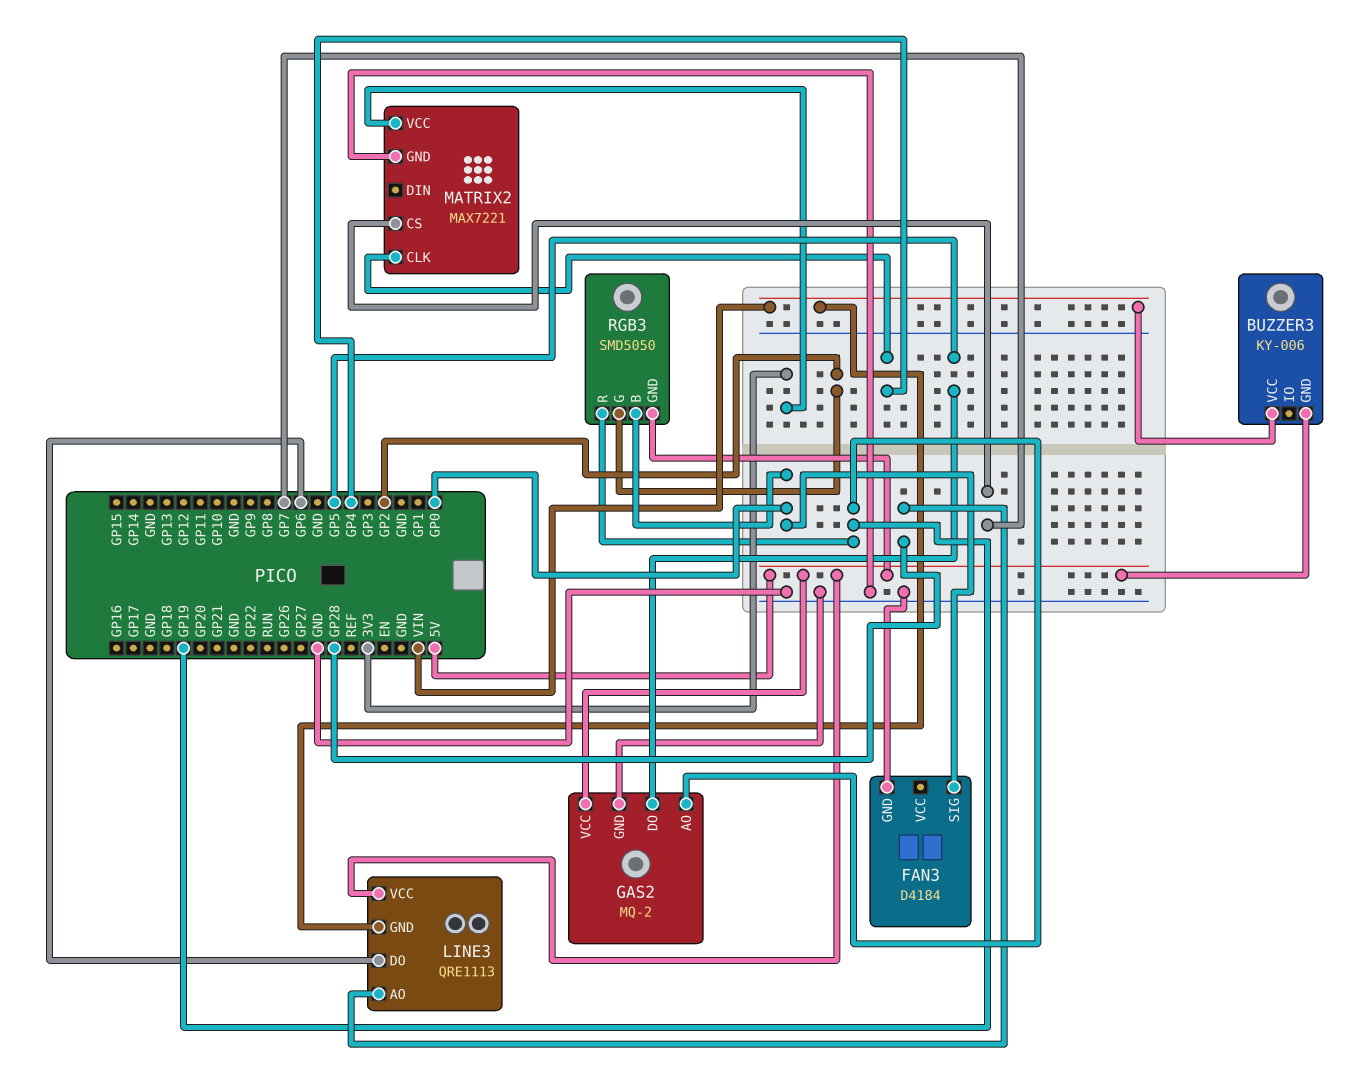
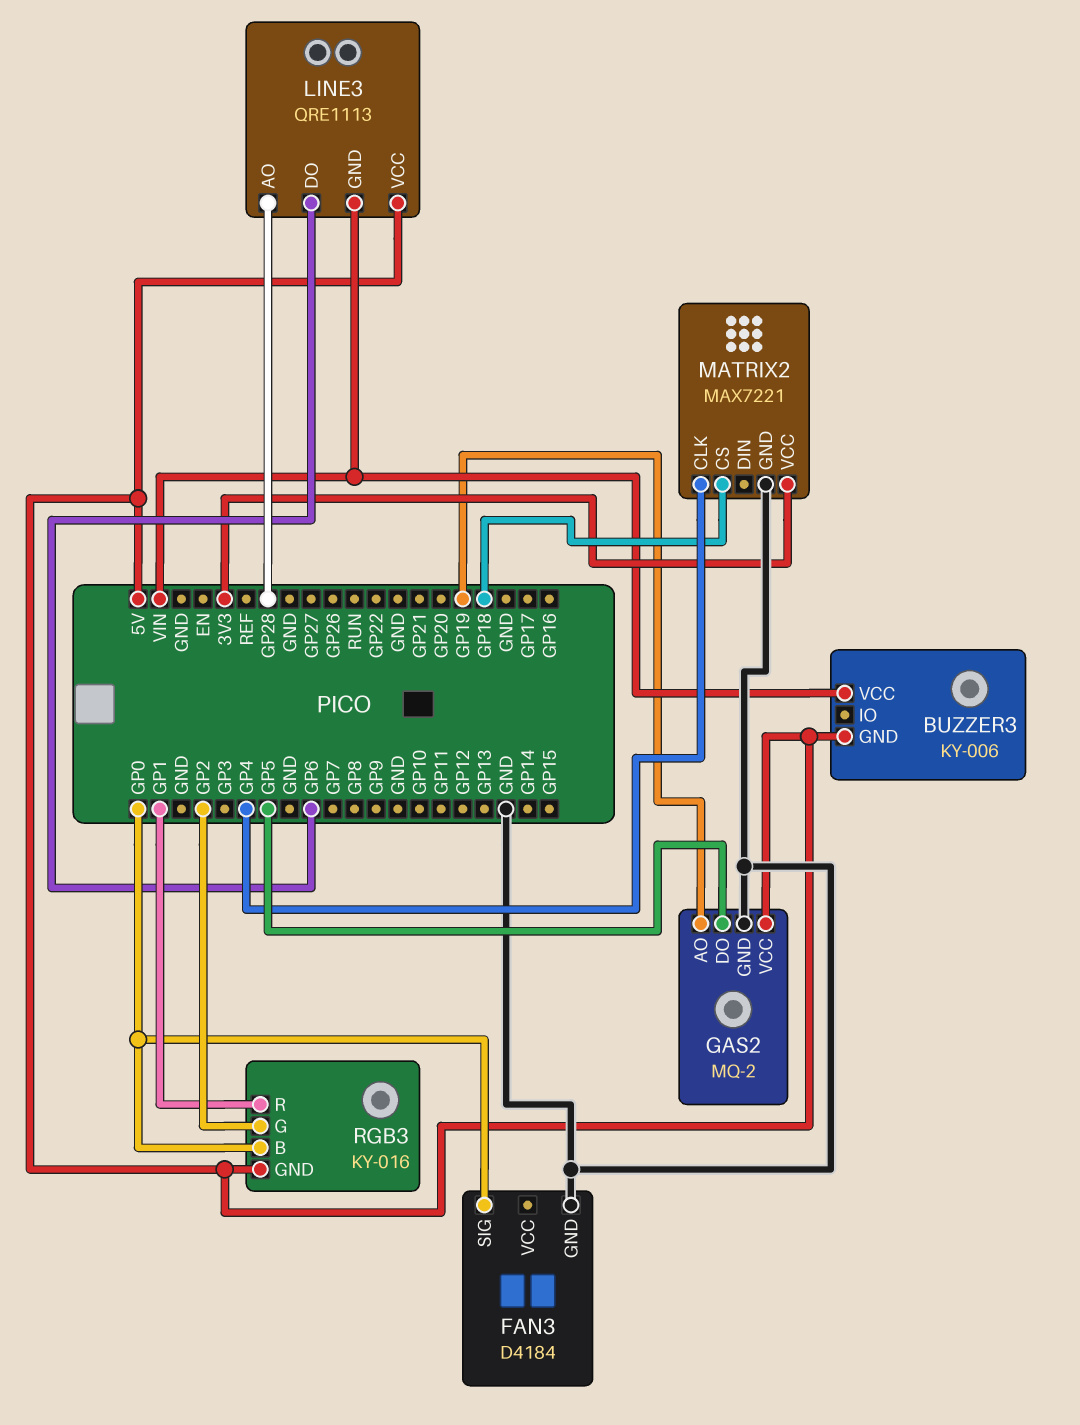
MATRIX2 pin CS: GP7 -> GP18
RGB3: SMD5050 -> KY-016
RGB3 pin R: GP19 -> GP1

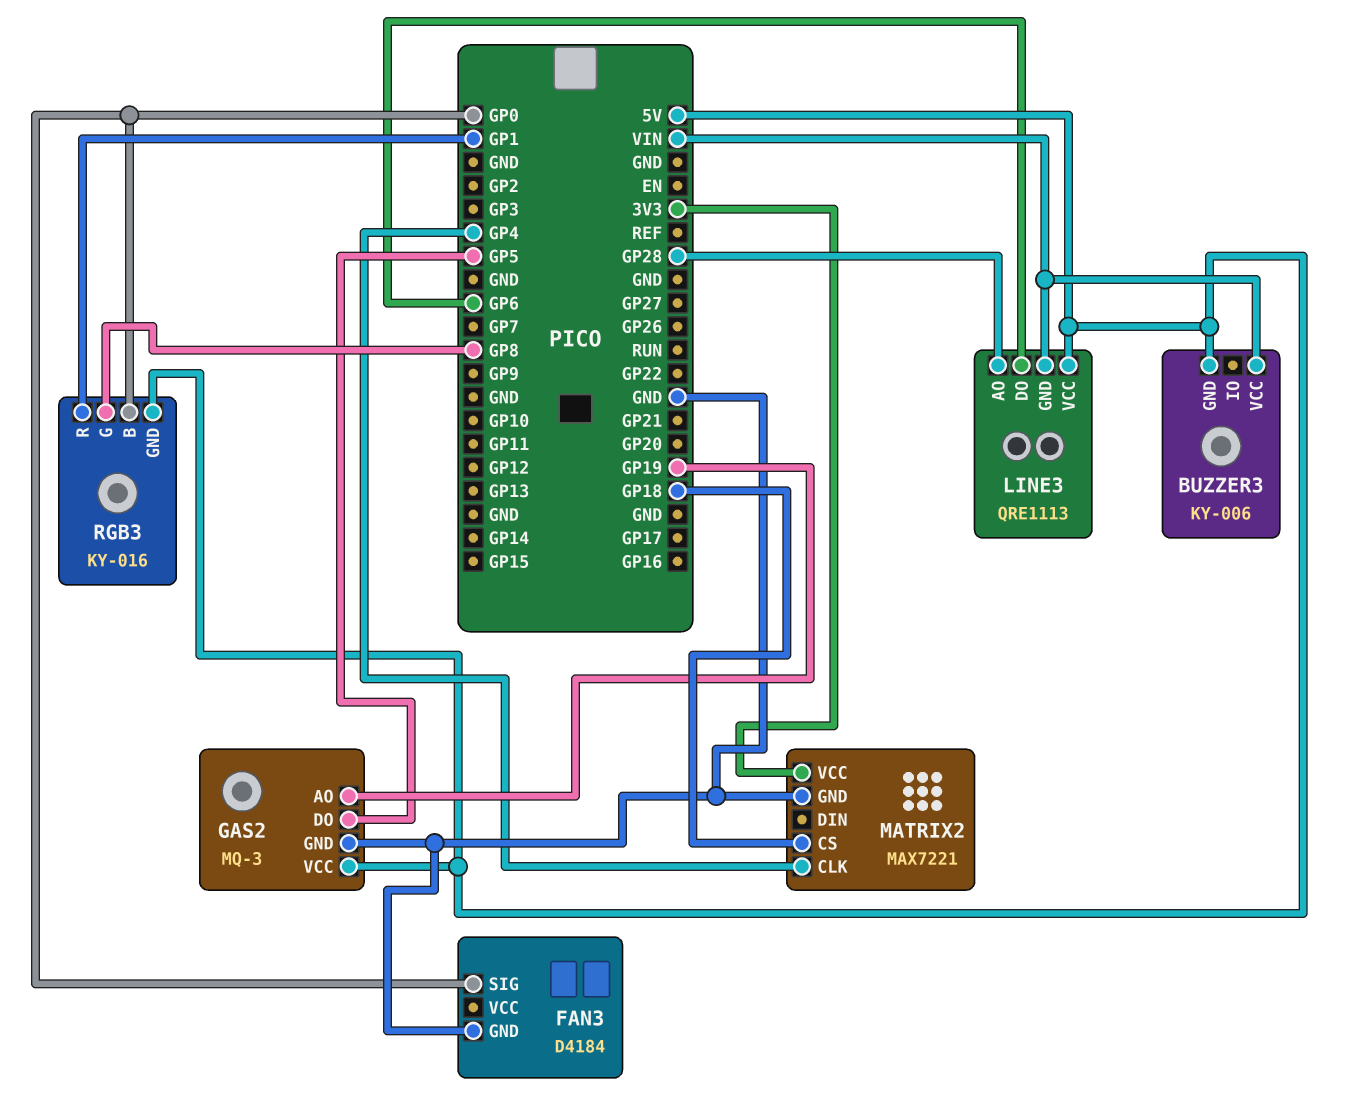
GAS2: MQ-2 -> MQ-3
RGB3 pin G: GP2 -> GP8

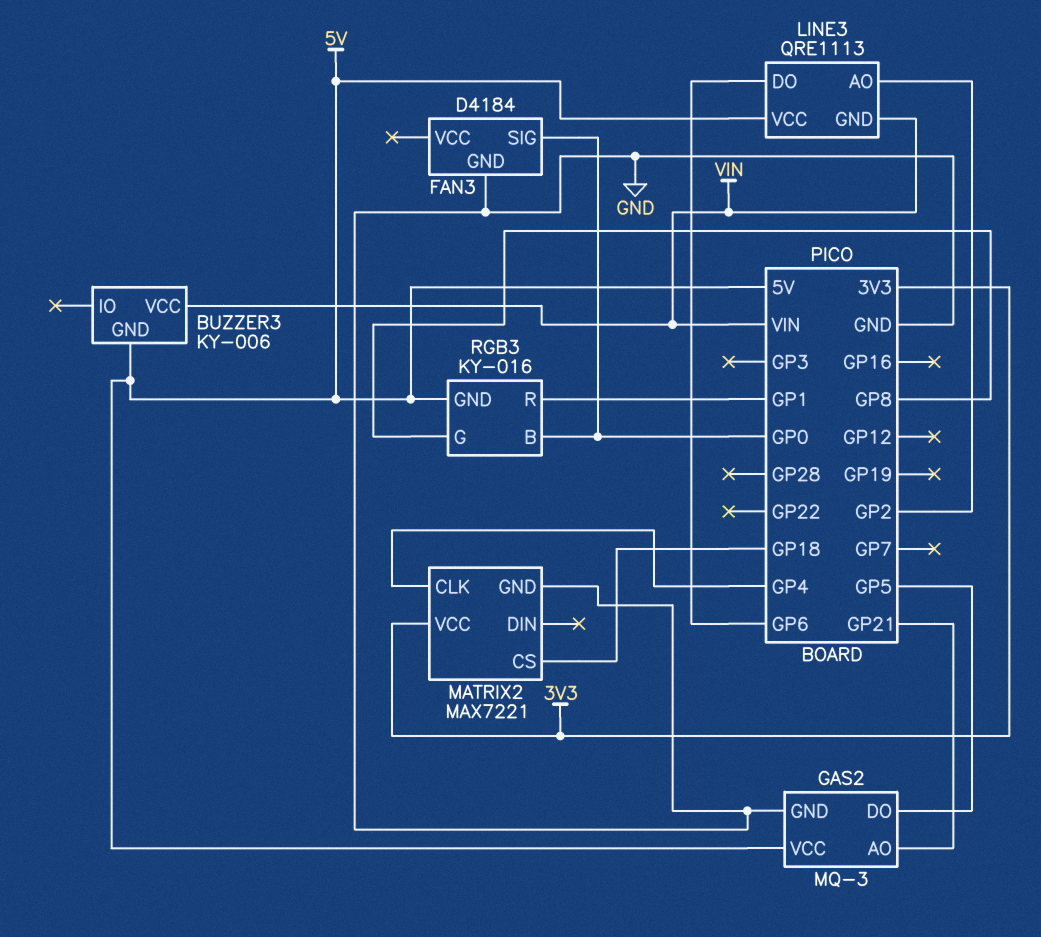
GAS2 pin AO: GP19 -> GP21
LINE3 pin AO: GP28 -> GP2

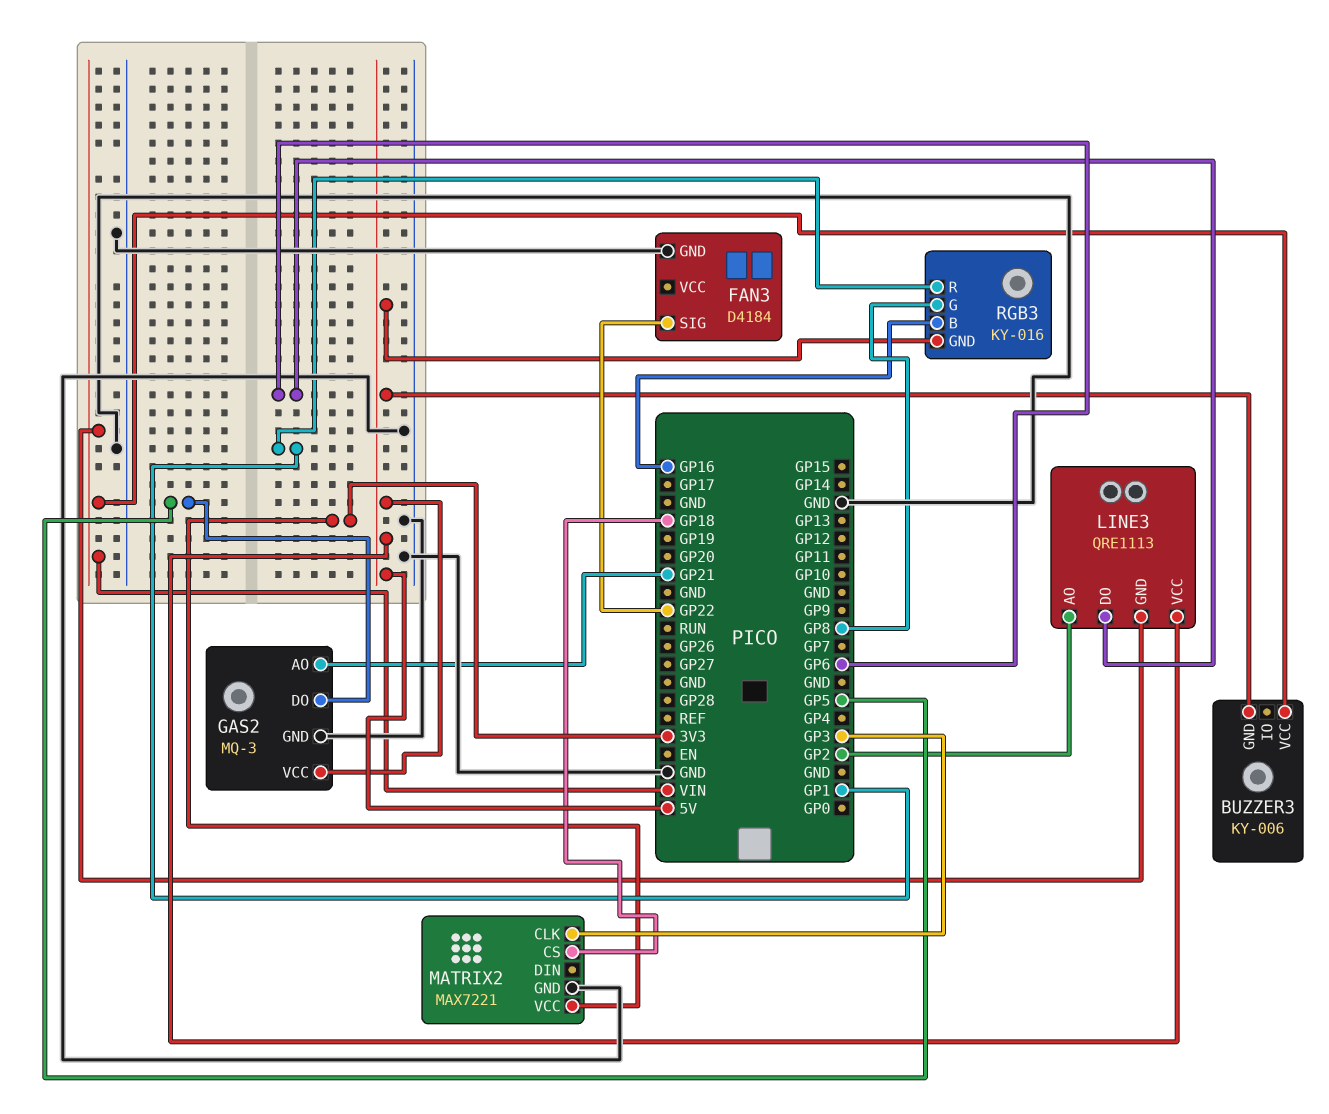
FAN3 pin SIG: GP0 -> GP22
MATRIX2 pin CLK: GP4 -> GP3
RGB3 pin B: GP0 -> GP16

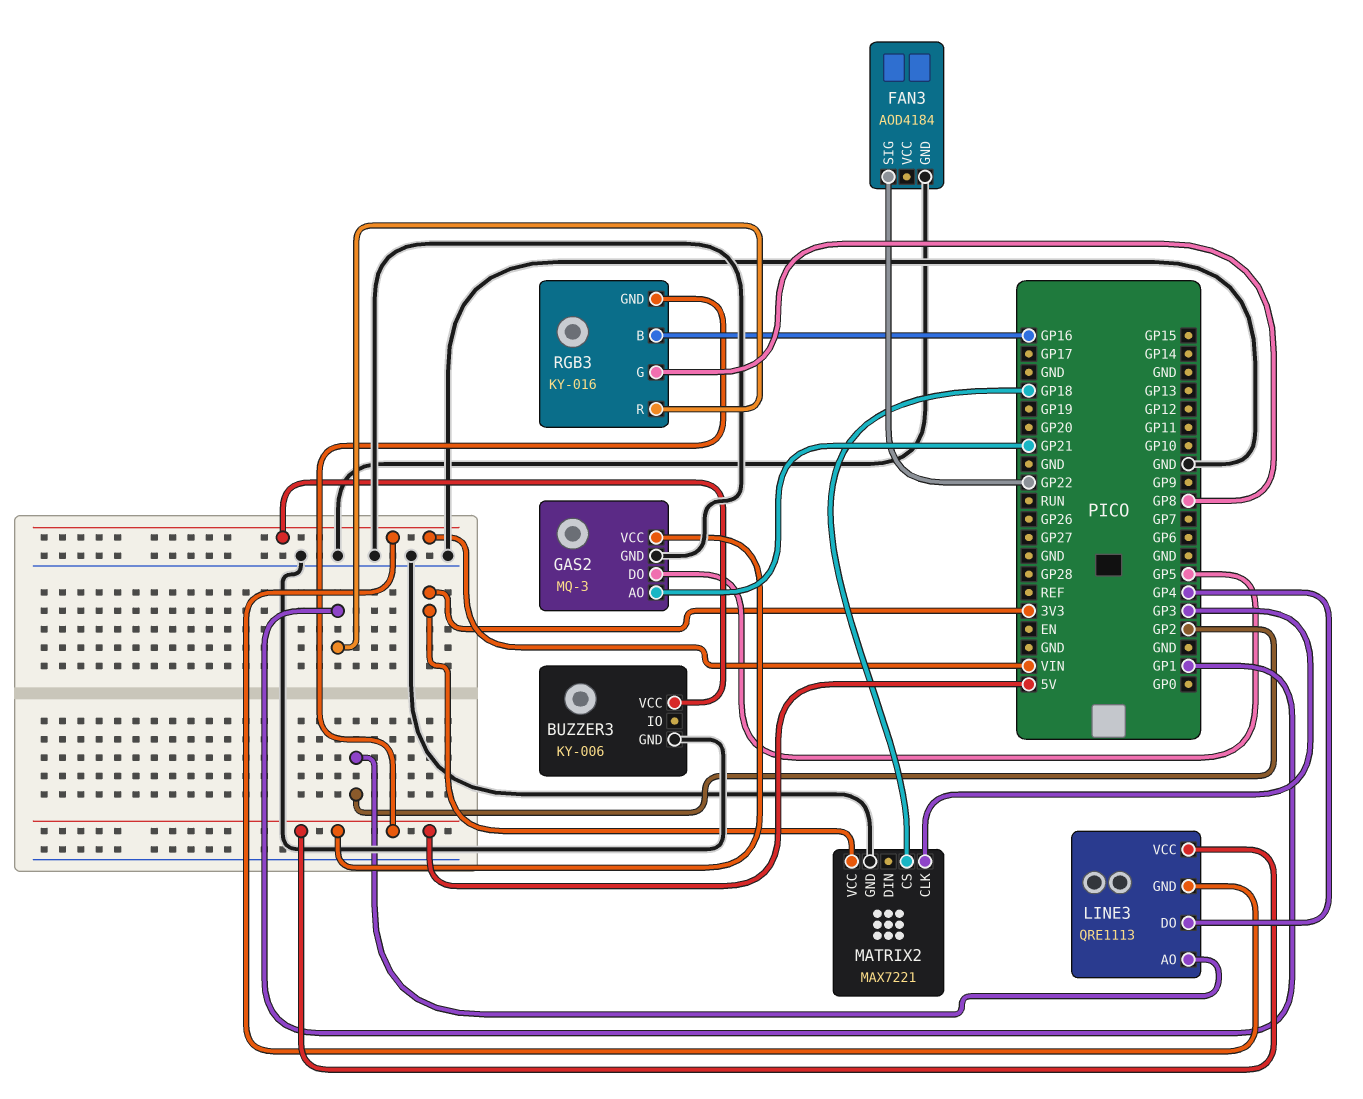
BUZZER3 pin GND: 5V -> GND
FAN3: D4184 -> AOD4184
LINE3 pin DO: GP6 -> GP4

